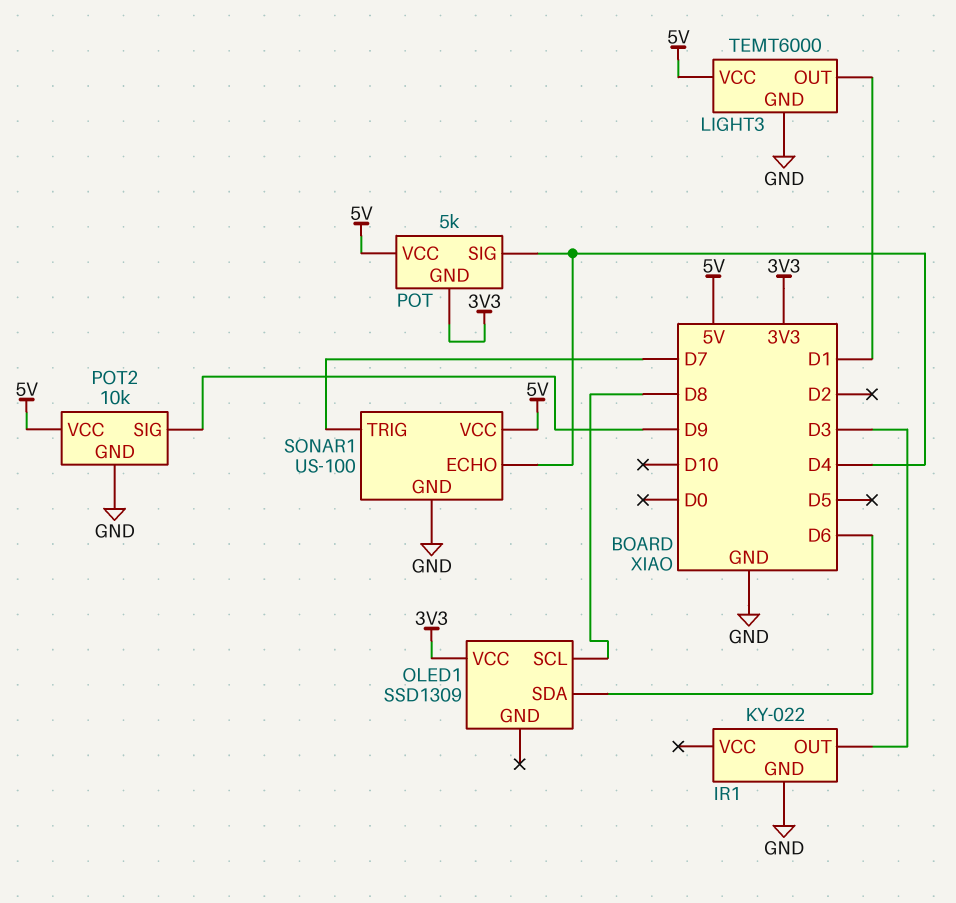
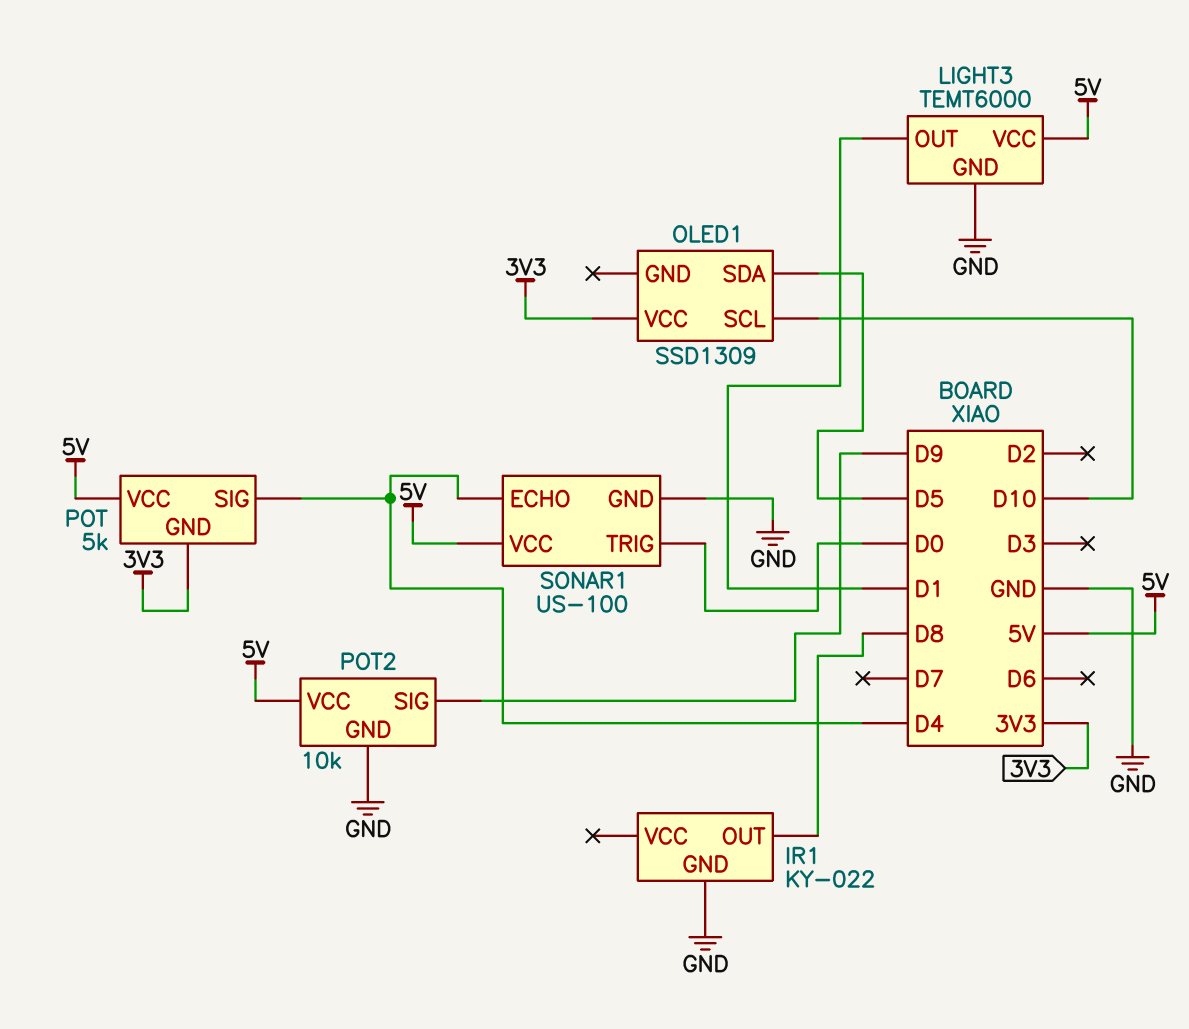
IR1 pin OUT: D3 -> D8
OLED1 pin SCL: D8 -> D10
OLED1 pin SDA: D6 -> D5
SONAR1 pin TRIG: D7 -> D0

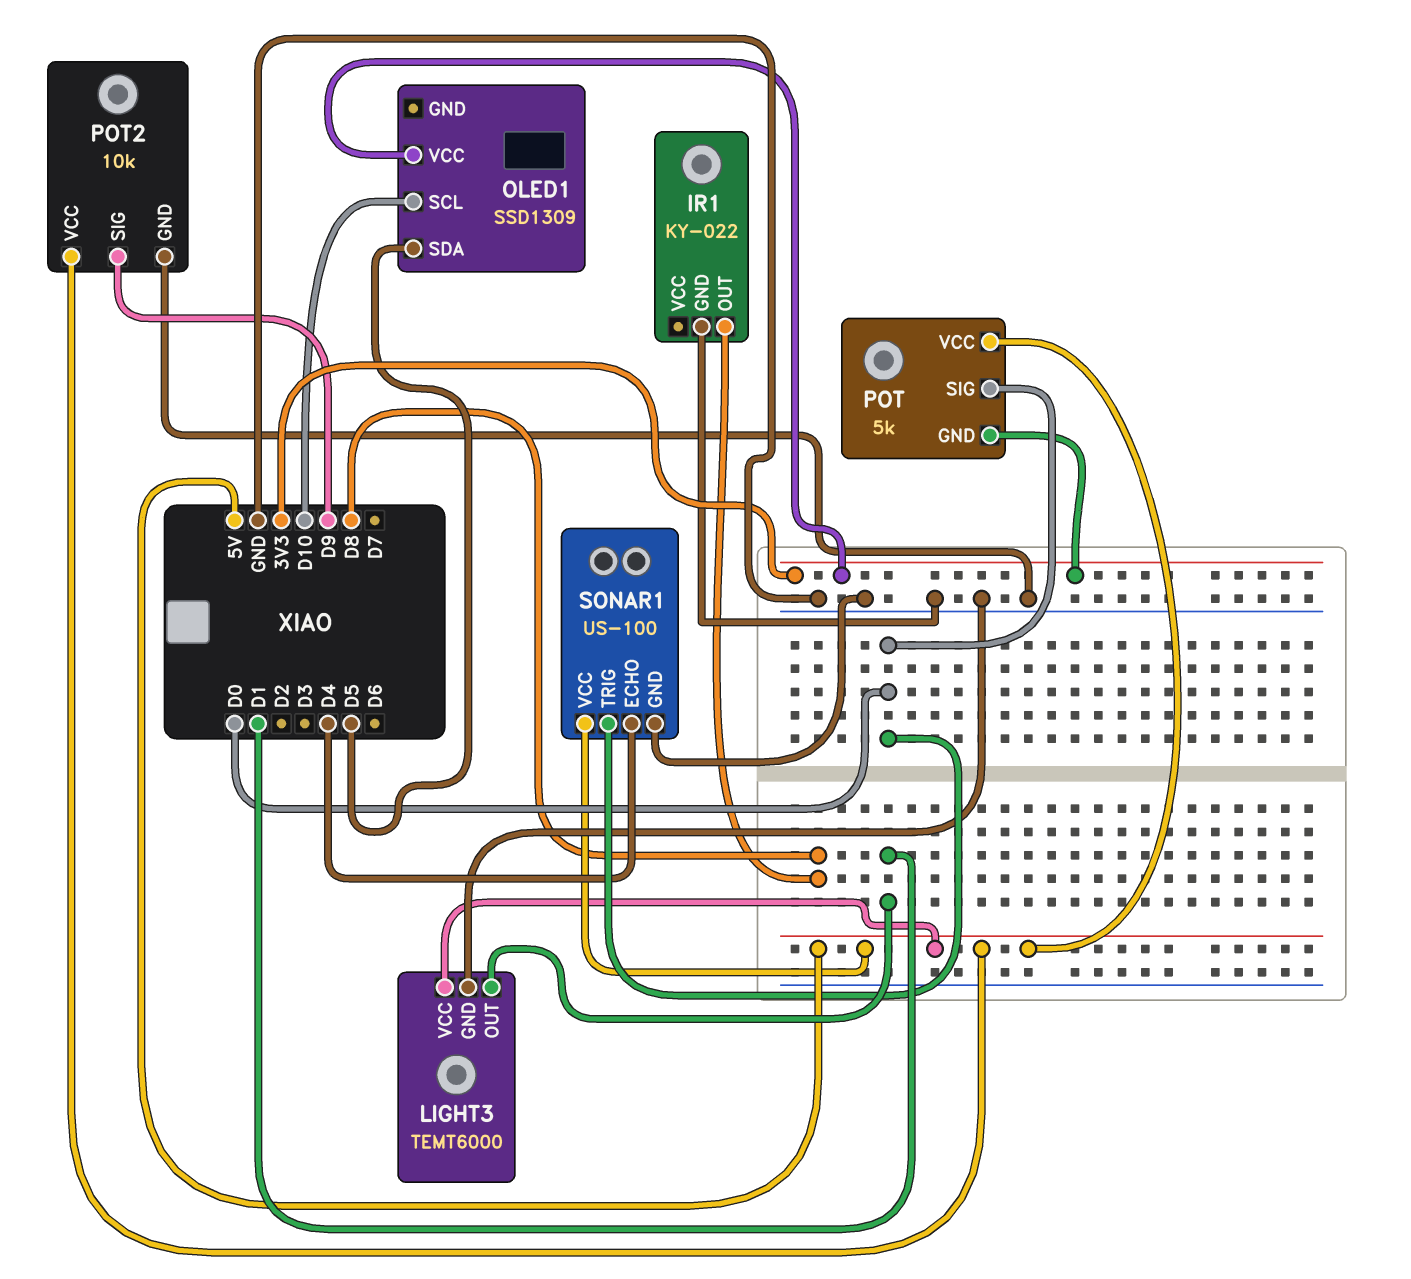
POT pin SIG: D4 -> D0

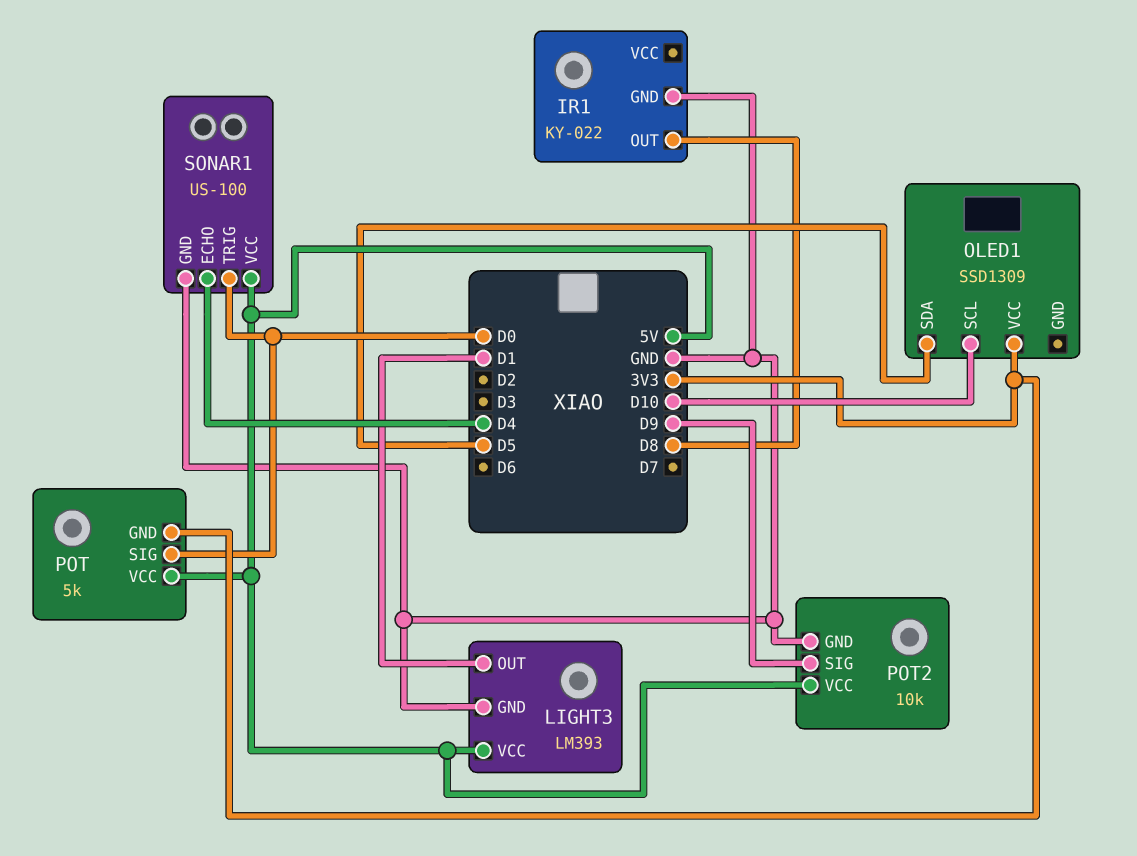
LIGHT3: TEMT6000 -> LM393

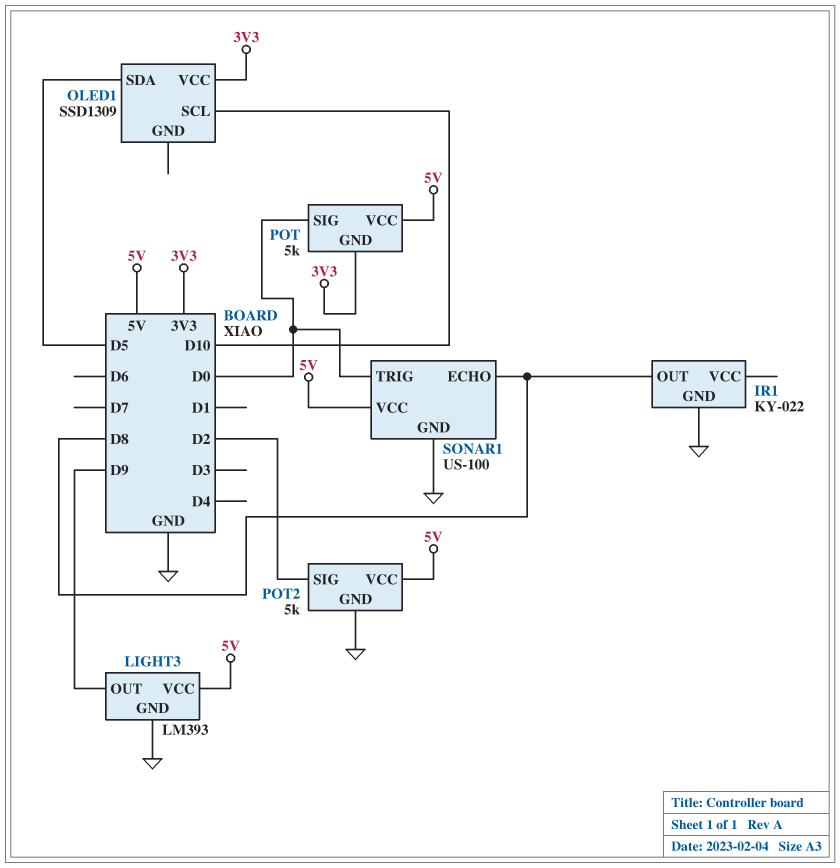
LIGHT3 pin OUT: D1 -> D9
POT2: 10k -> 5k
POT2 pin SIG: D9 -> D2
SONAR1 pin ECHO: D4 -> D8

